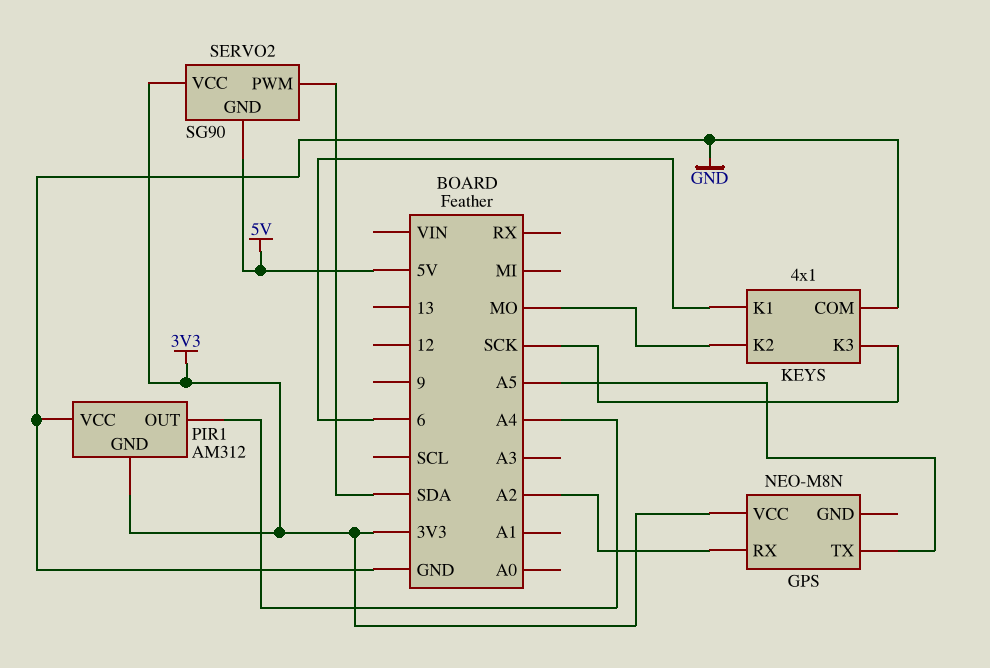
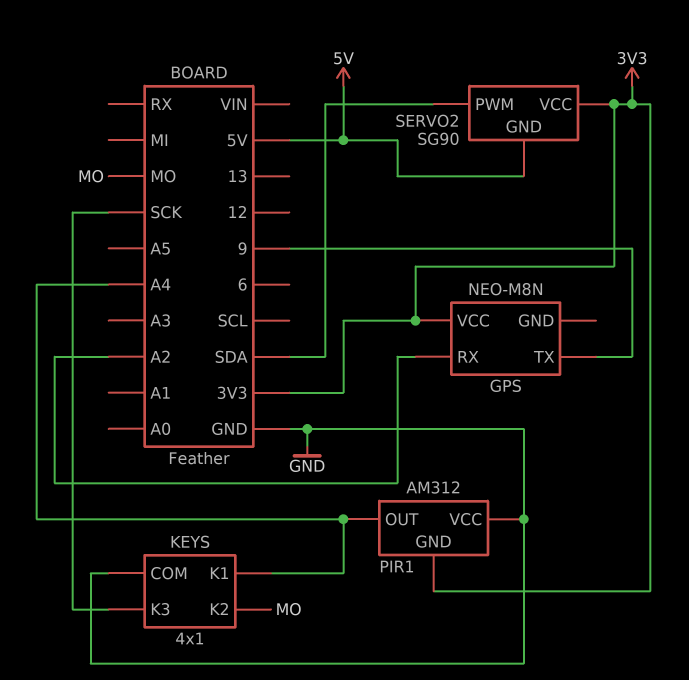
GPS pin TX: A5 -> 9
KEYS pin K1: 6 -> A4

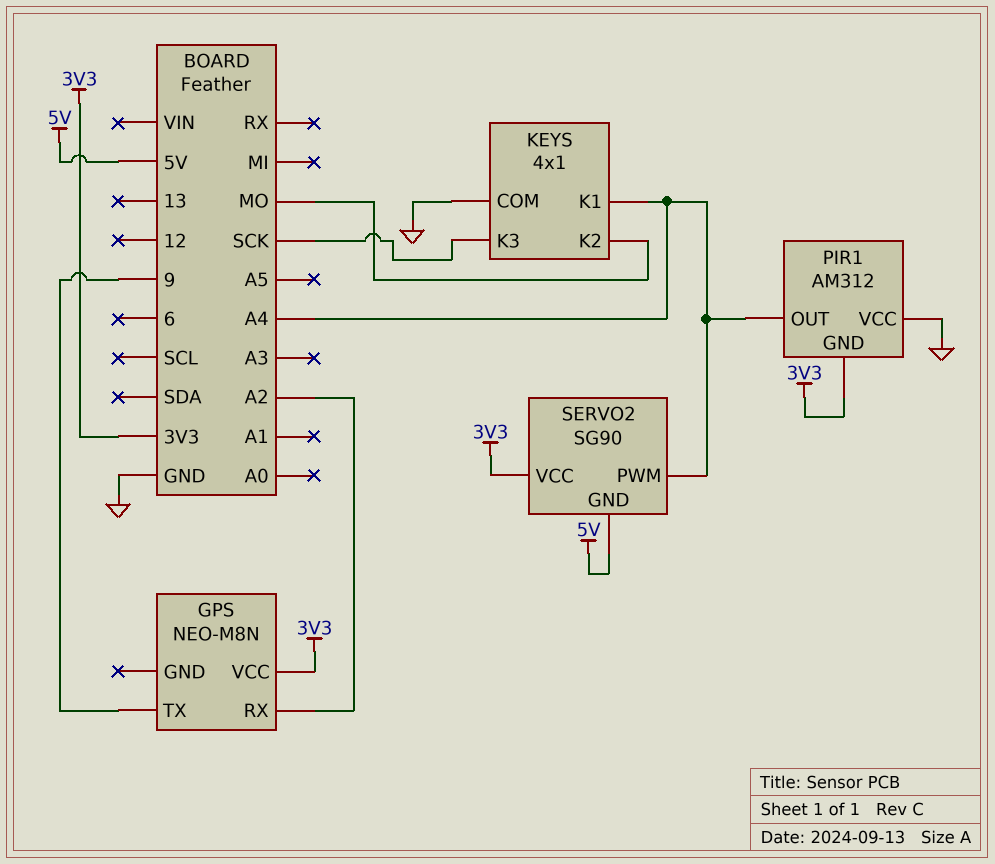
SERVO2 pin PWM: SDA -> A4

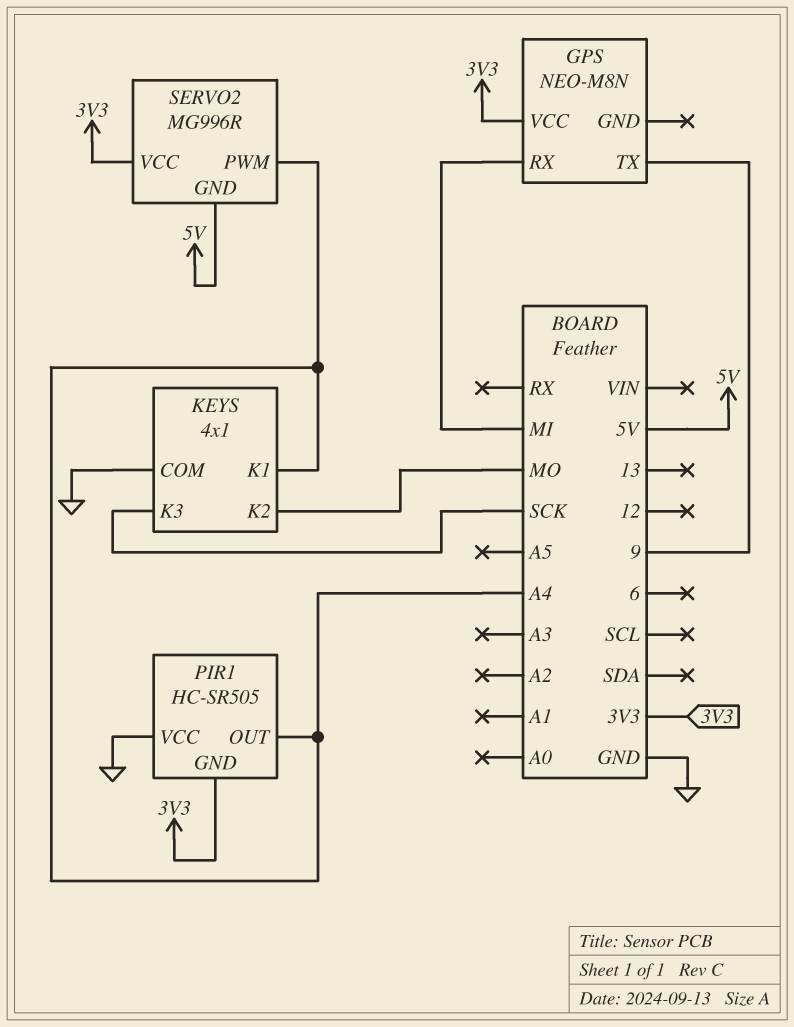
GPS pin RX: A2 -> MI
PIR1: AM312 -> HC-SR505
SERVO2: SG90 -> MG996R

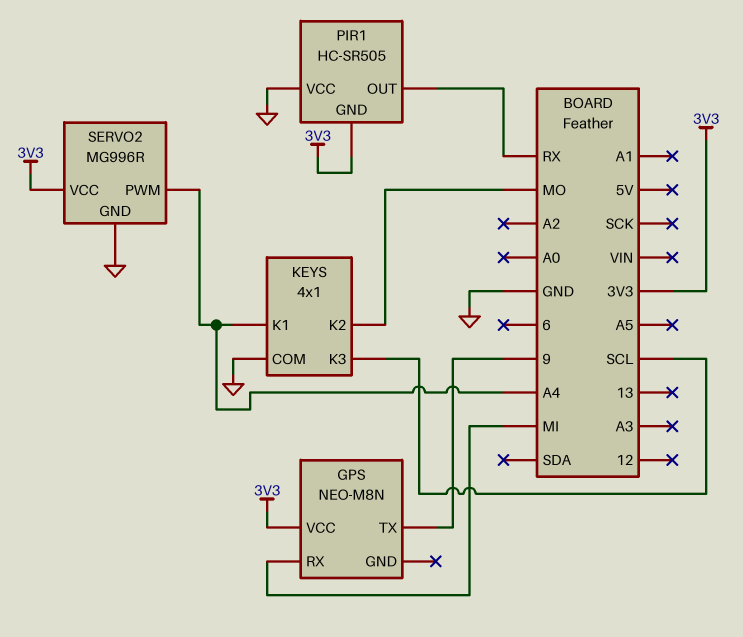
KEYS pin K3: SCK -> SCL
PIR1 pin OUT: A4 -> RX
SERVO2 pin GND: 5V -> GND

